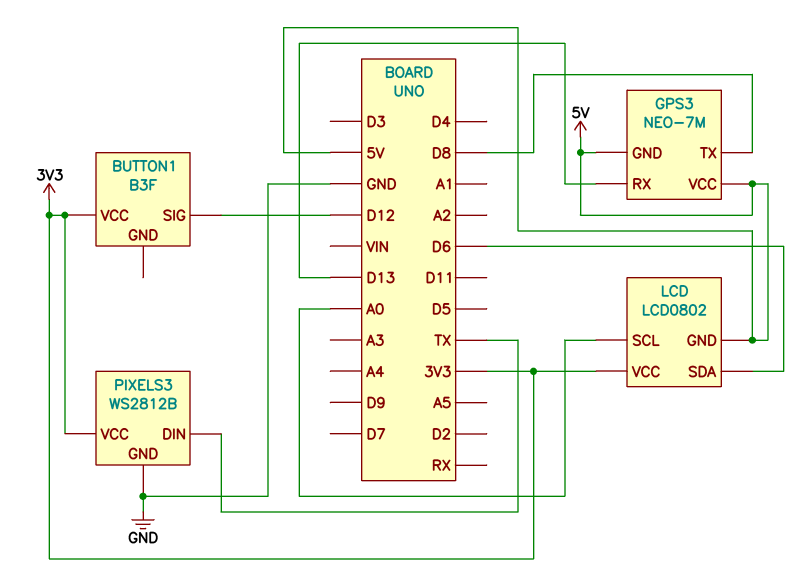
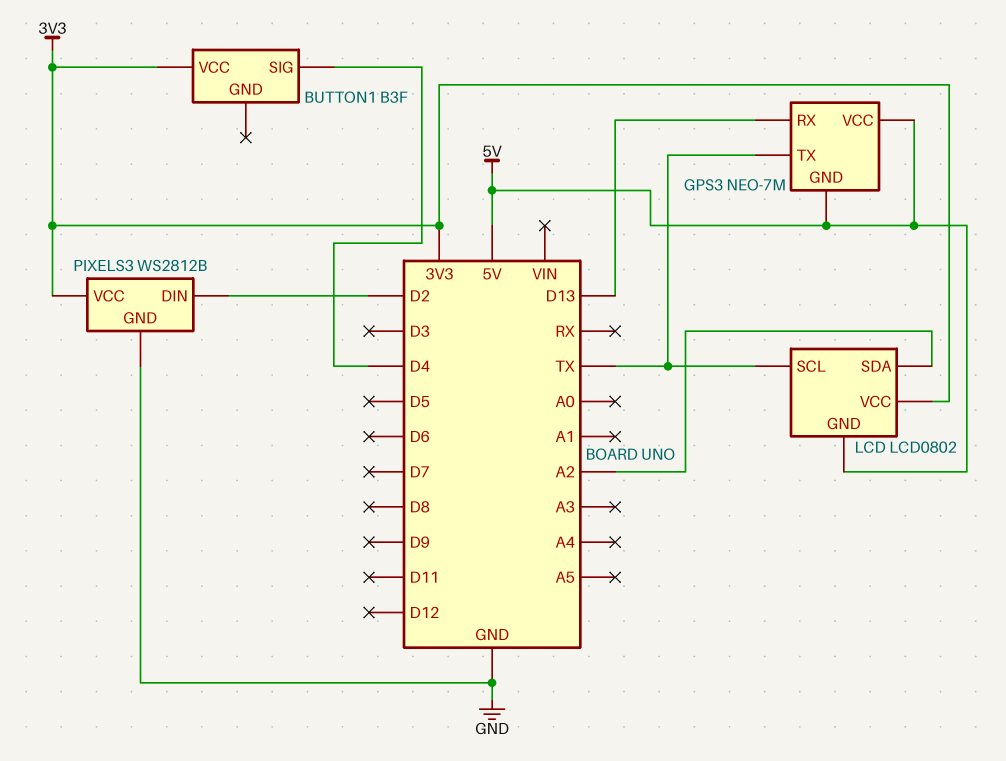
BUTTON1 pin SIG: D12 -> D4
GPS3 pin TX: D8 -> TX
LCD pin SCL: A0 -> TX
LCD pin SDA: D6 -> A2
PIXELS3 pin DIN: TX -> D2

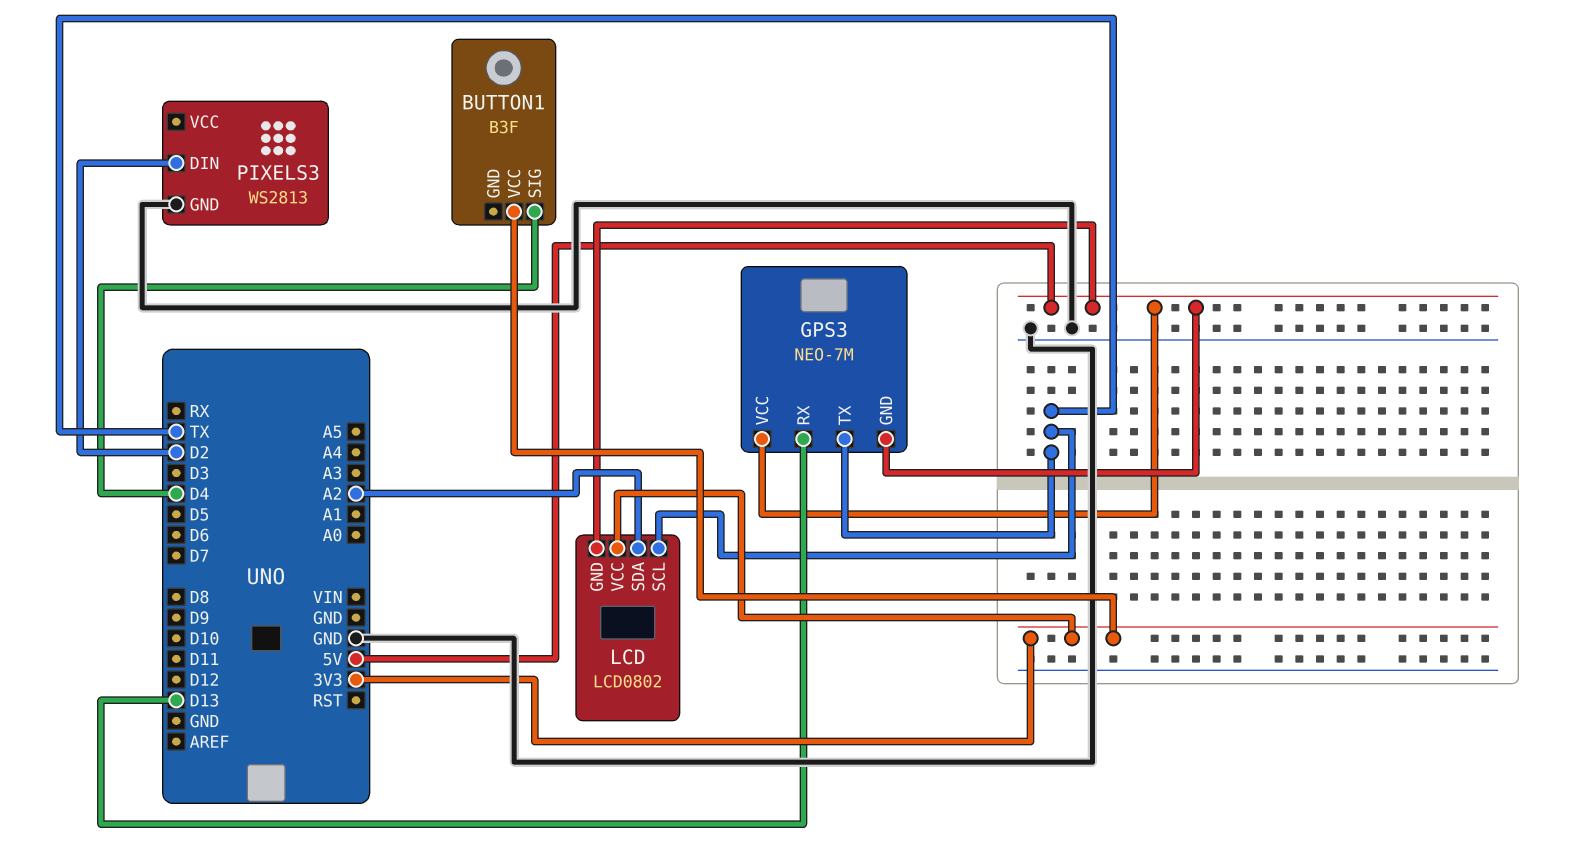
PIXELS3: WS2812B -> WS2813
PIXELS3 pin VCC: 3V3 -> none

